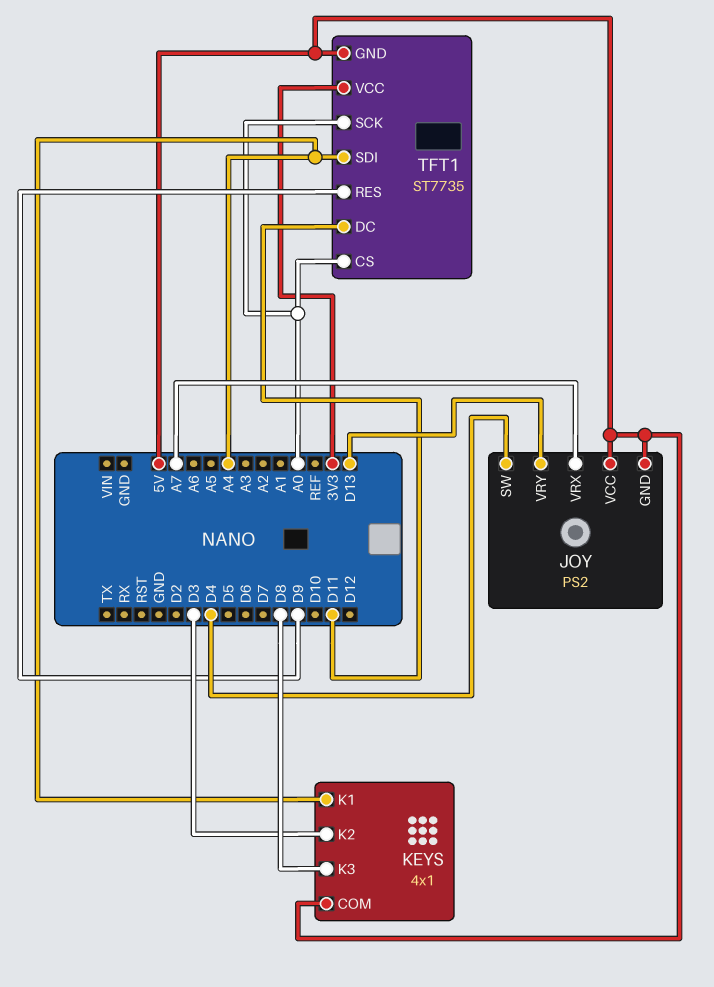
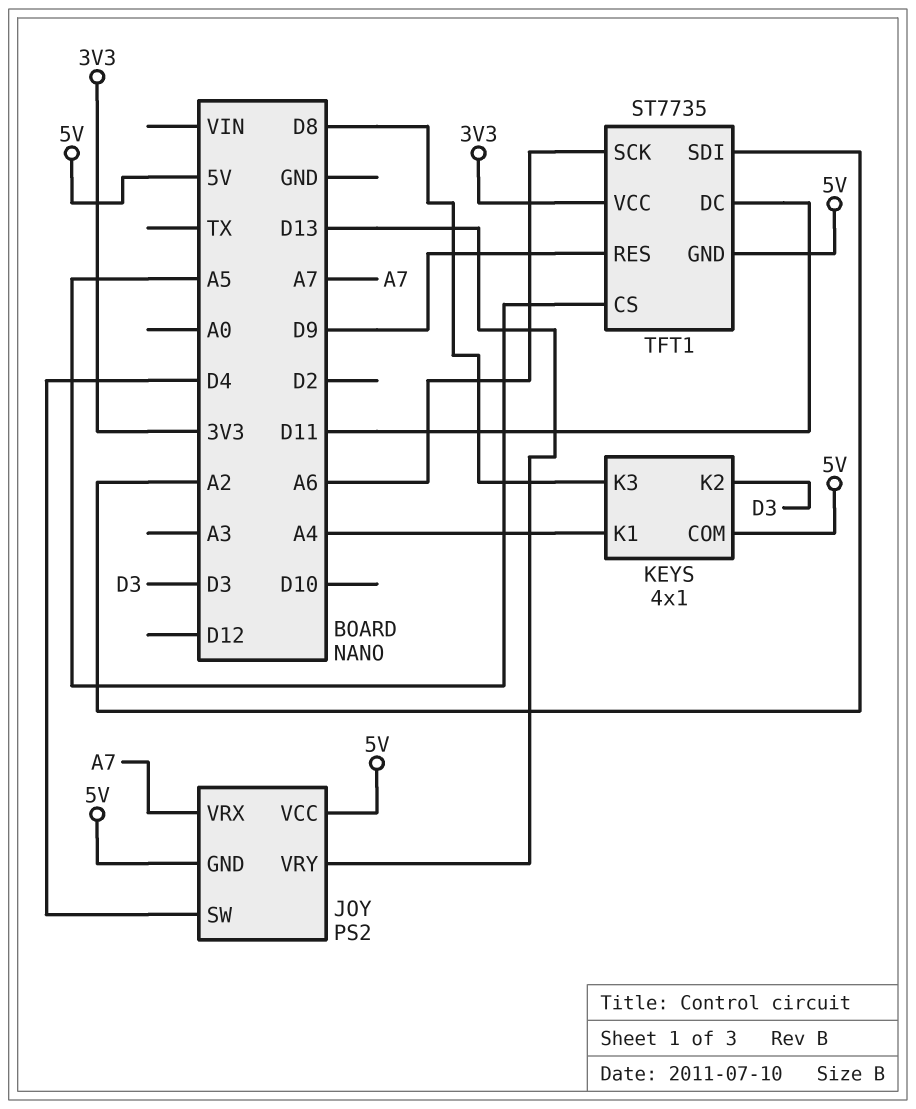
TFT1 pin CS: A0 -> A5
TFT1 pin SCK: A0 -> A6
TFT1 pin SDI: A4 -> A2

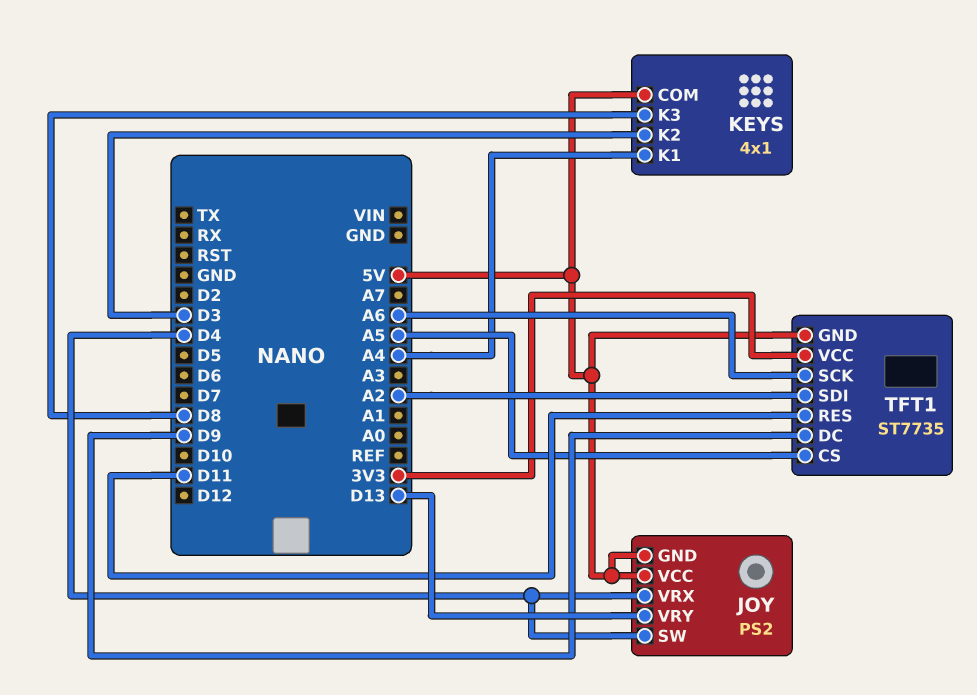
JOY pin VRX: A7 -> D4
TFT1 pin DC: D11 -> D9
TFT1 pin RES: D9 -> D11

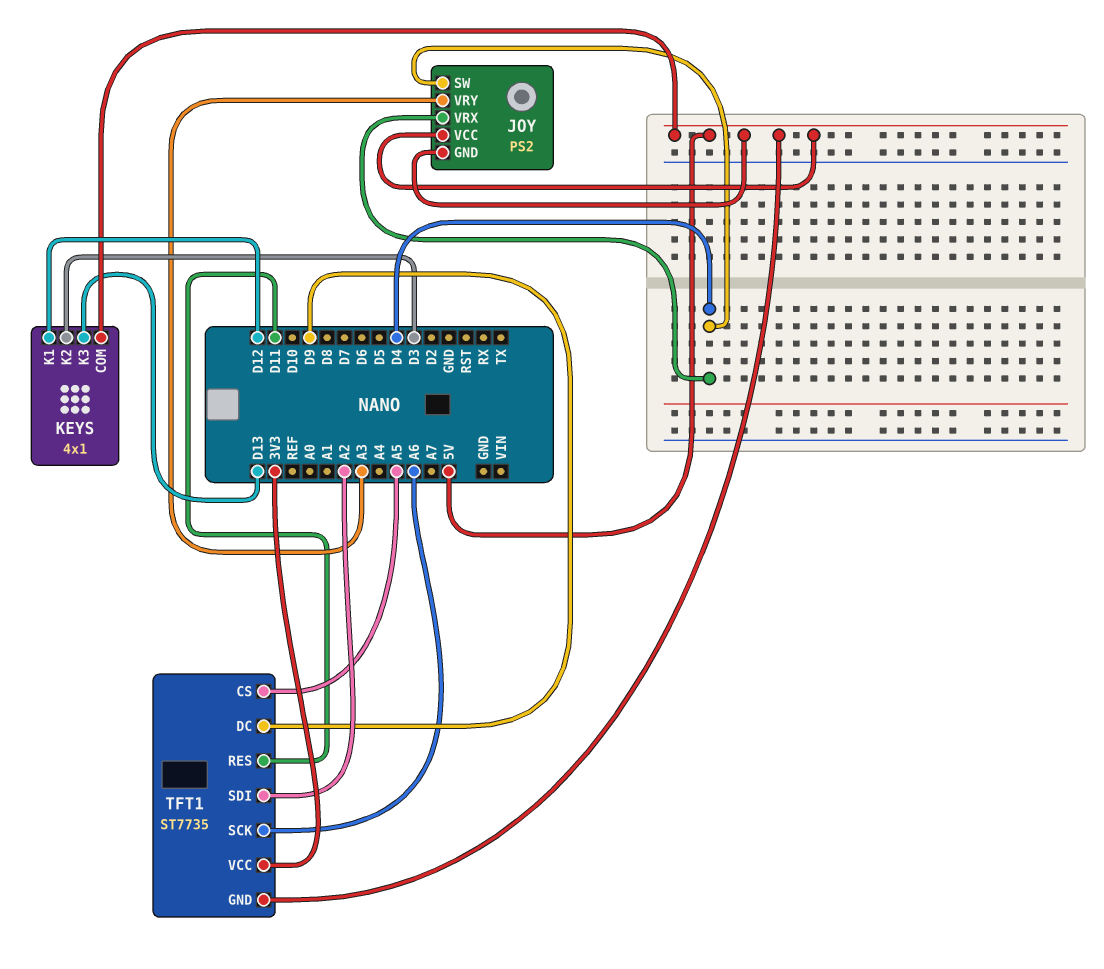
JOY pin VRY: D13 -> A3
KEYS pin K1: A4 -> D12
KEYS pin K3: D8 -> D13

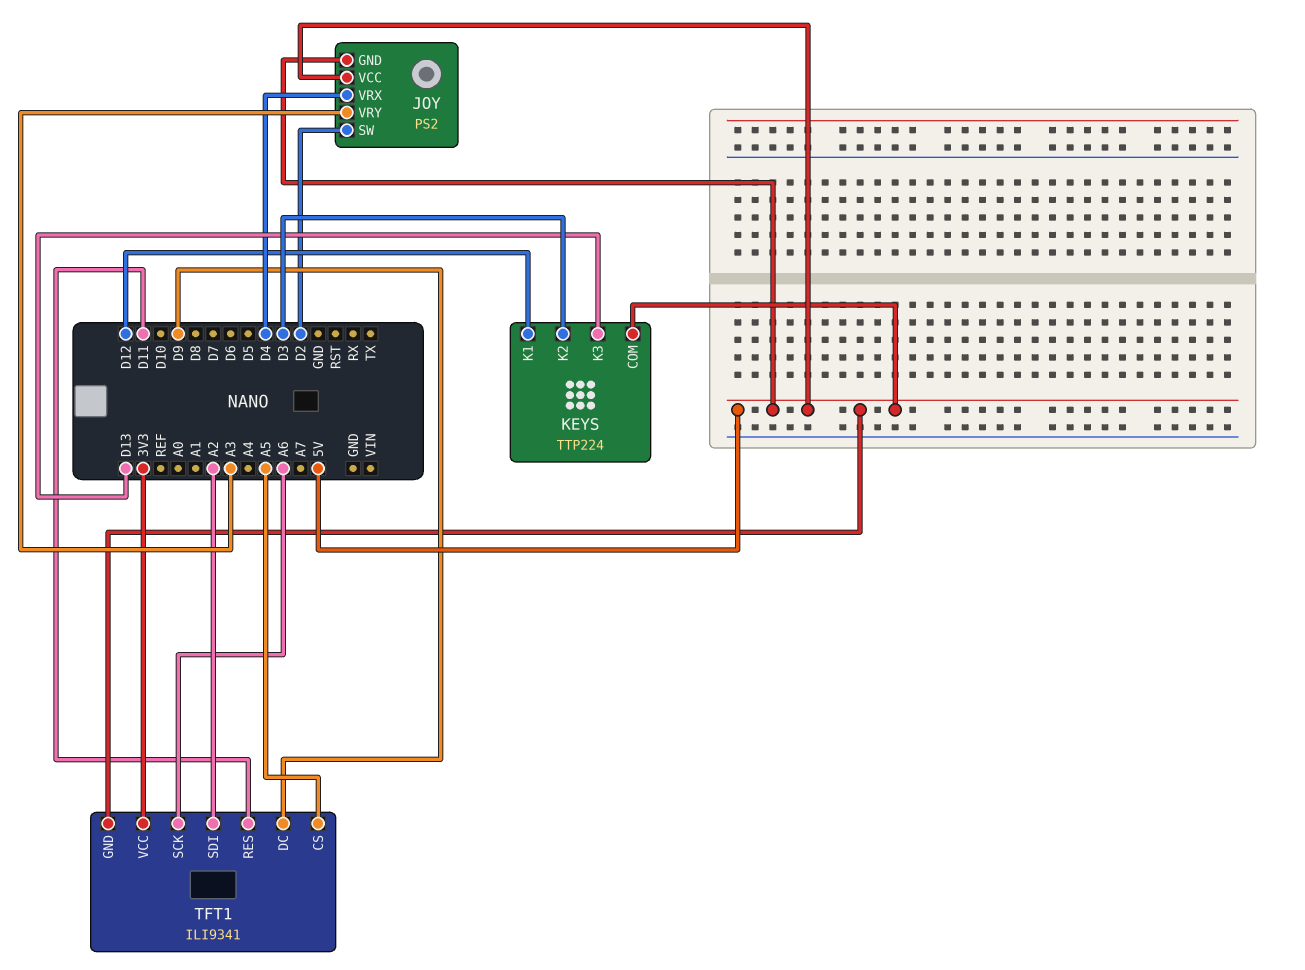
JOY pin SW: D4 -> D2
KEYS: 4x1 -> TTP224
TFT1: ST7735 -> ILI9341

